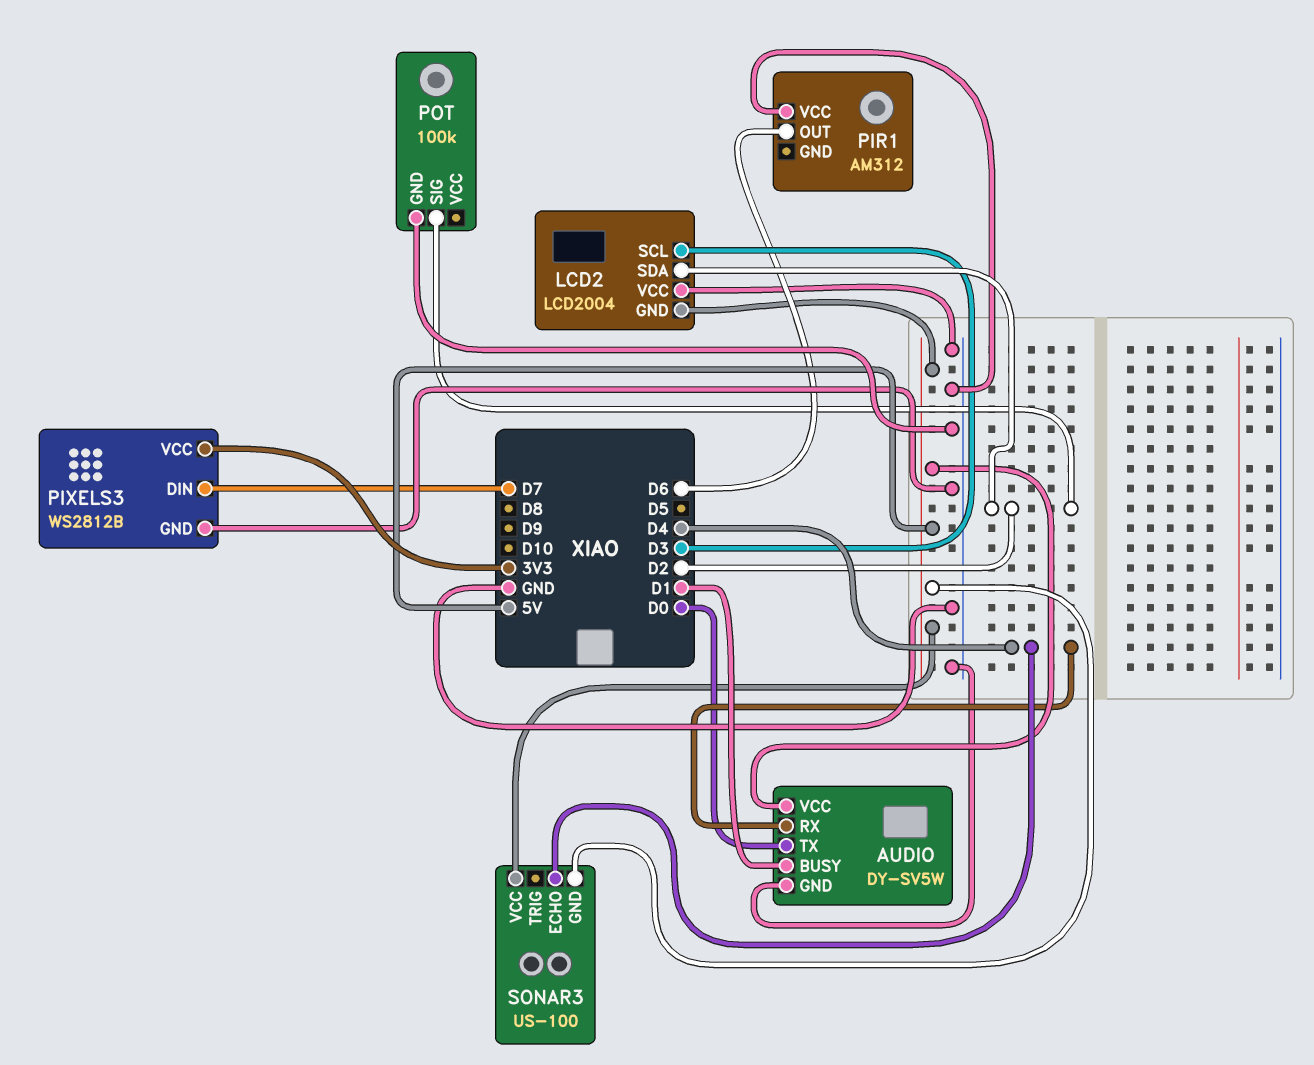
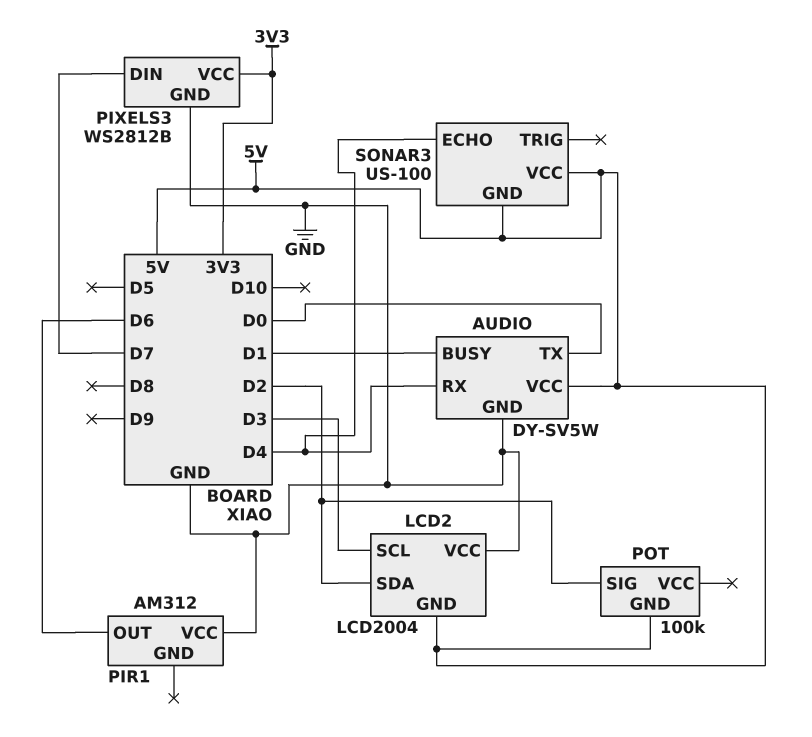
POT pin GND: GND -> 5V

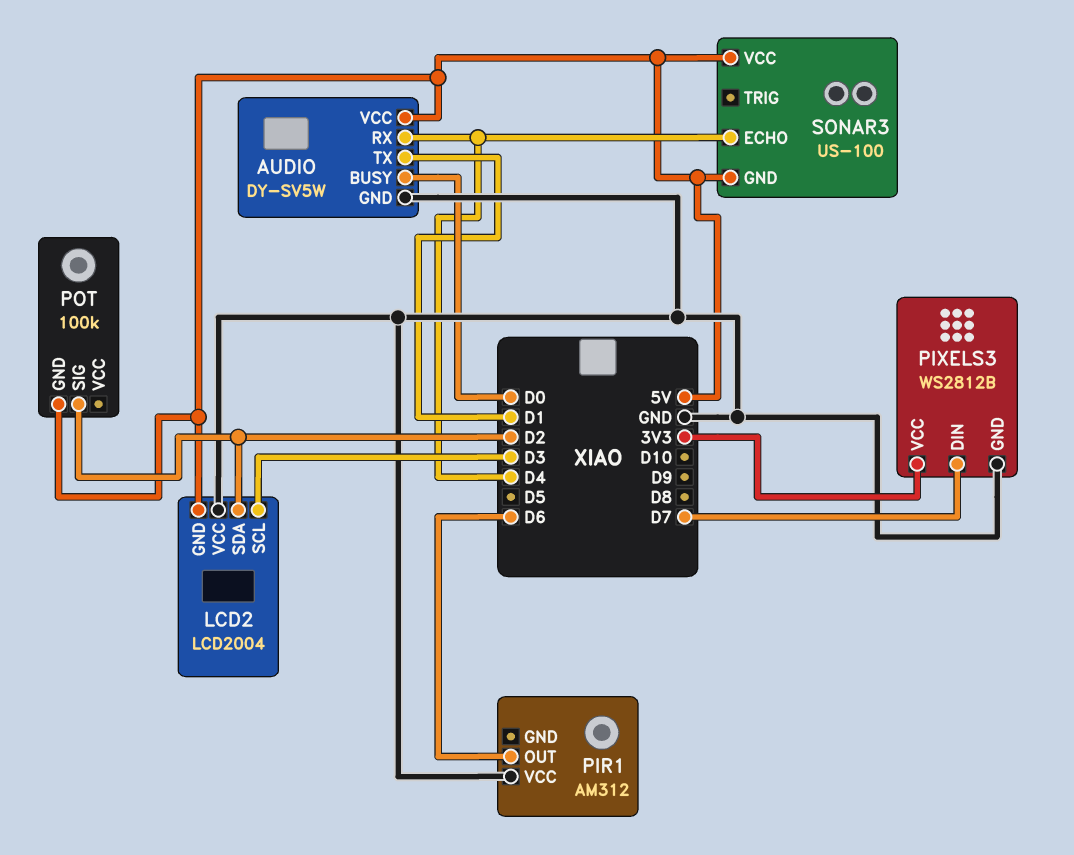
AUDIO pin BUSY: D1 -> D0
AUDIO pin TX: D0 -> D1

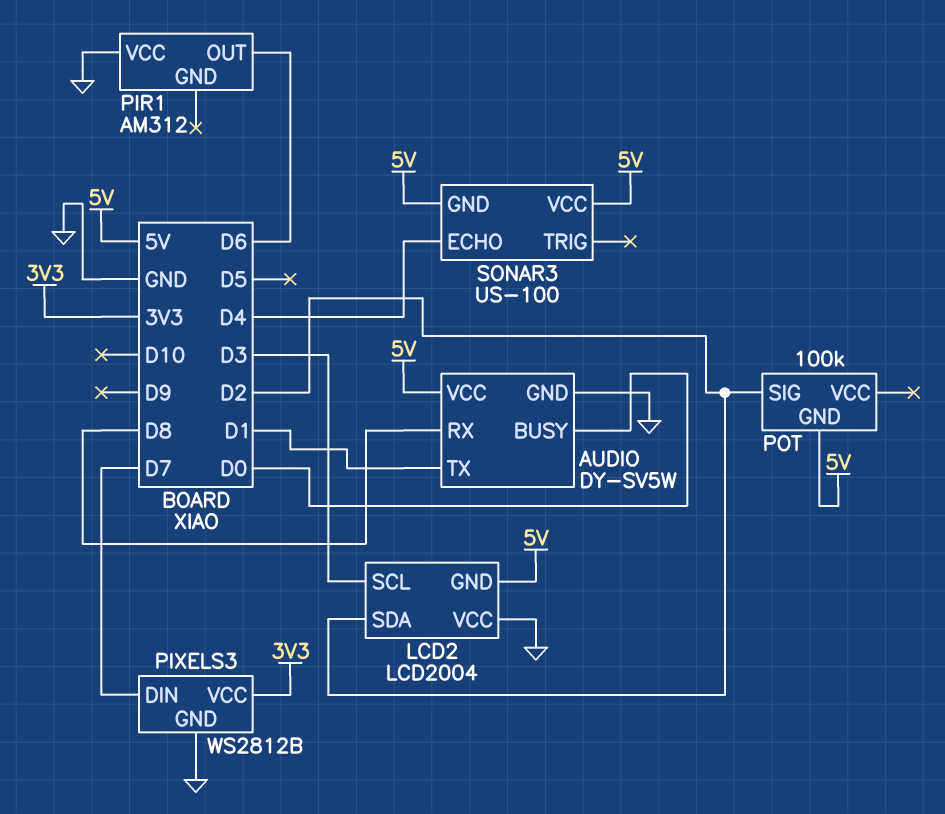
AUDIO pin RX: D4 -> D8

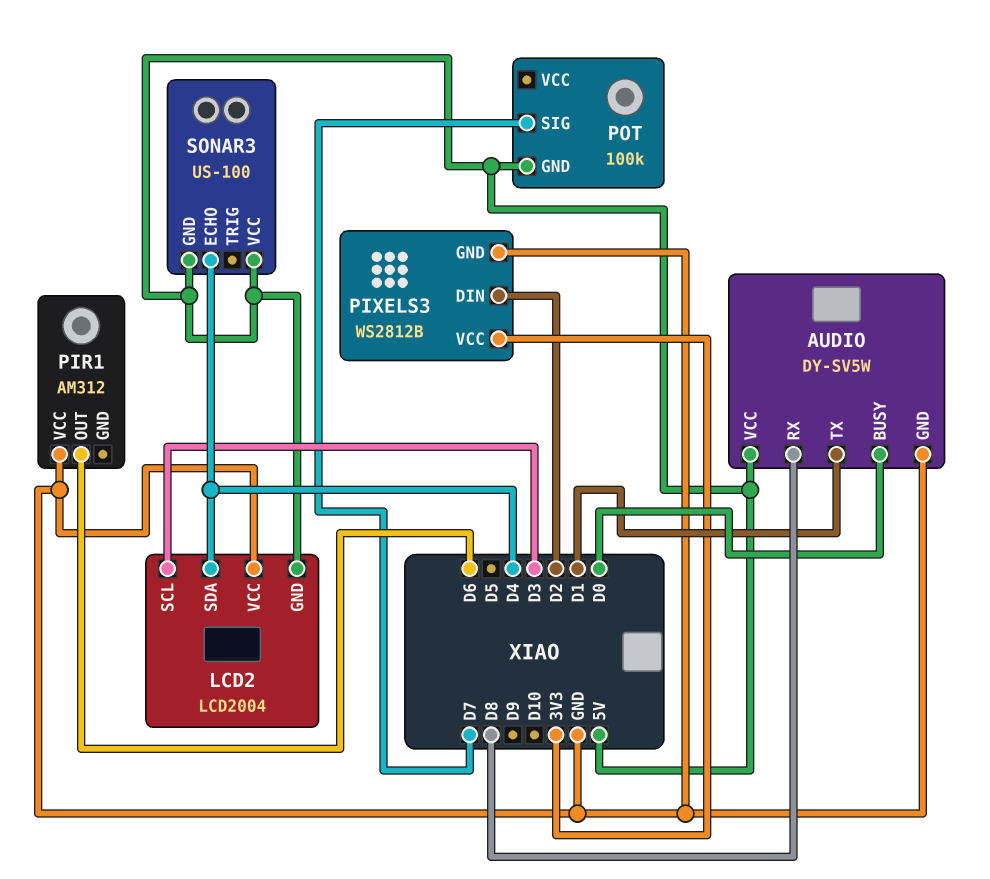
LCD2 pin SDA: D2 -> D4
PIXELS3 pin DIN: D7 -> D2
POT pin SIG: D2 -> D7

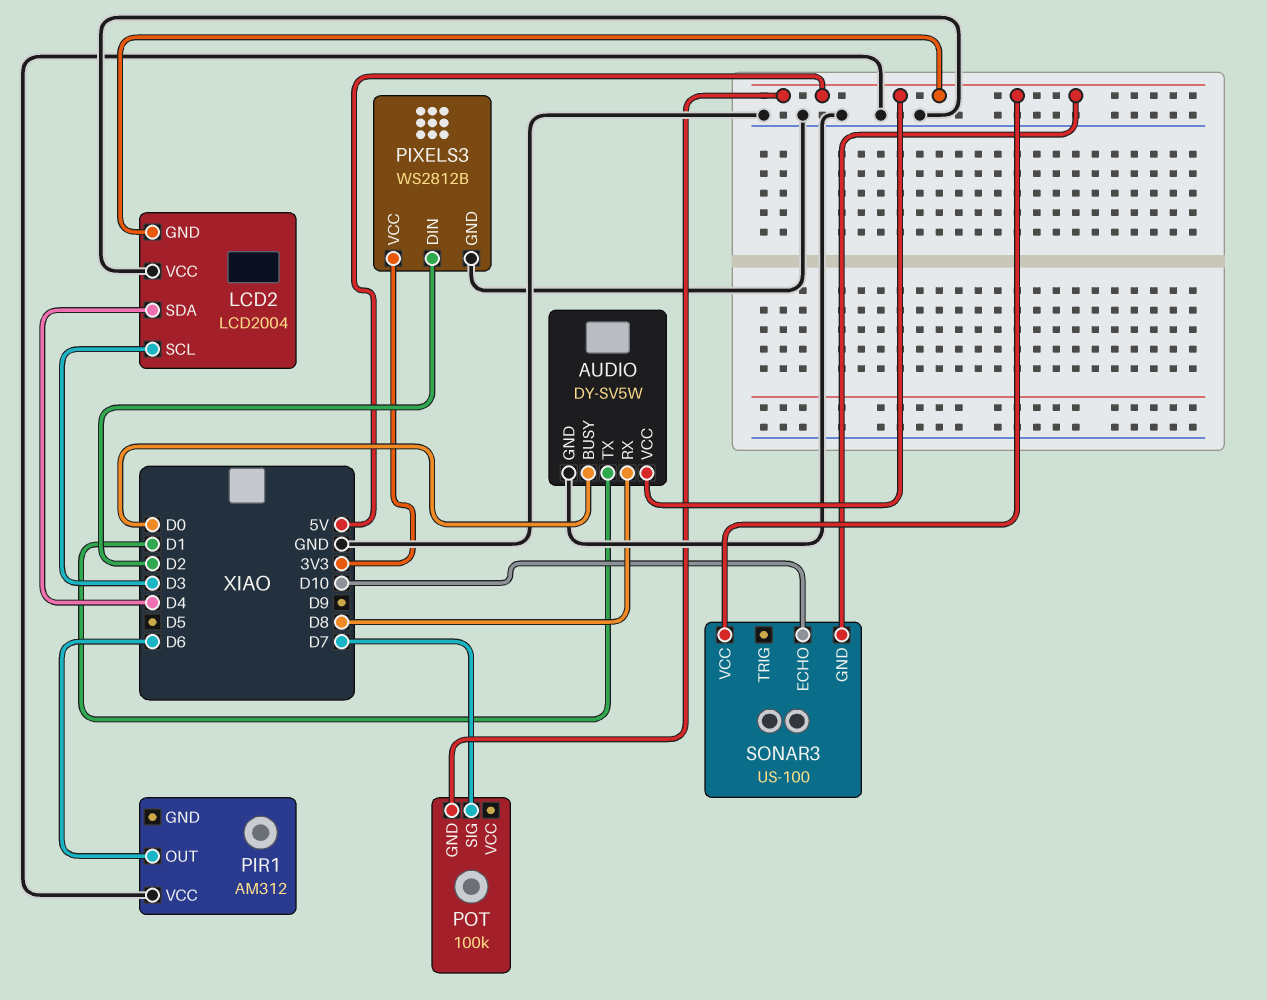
SONAR3 pin ECHO: D4 -> D10

